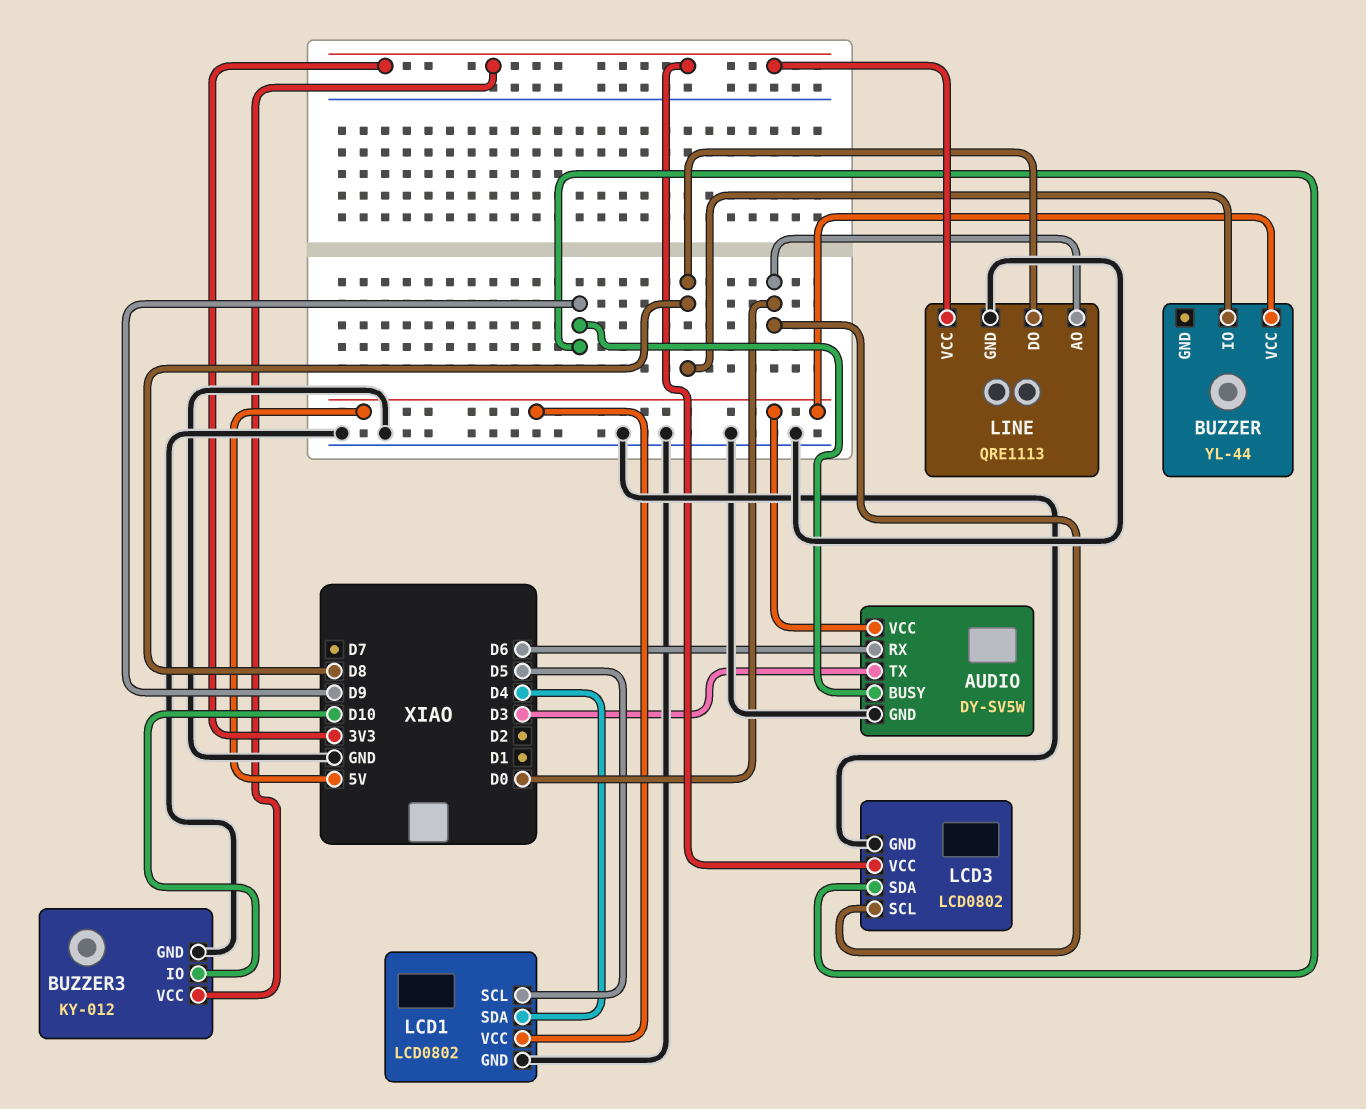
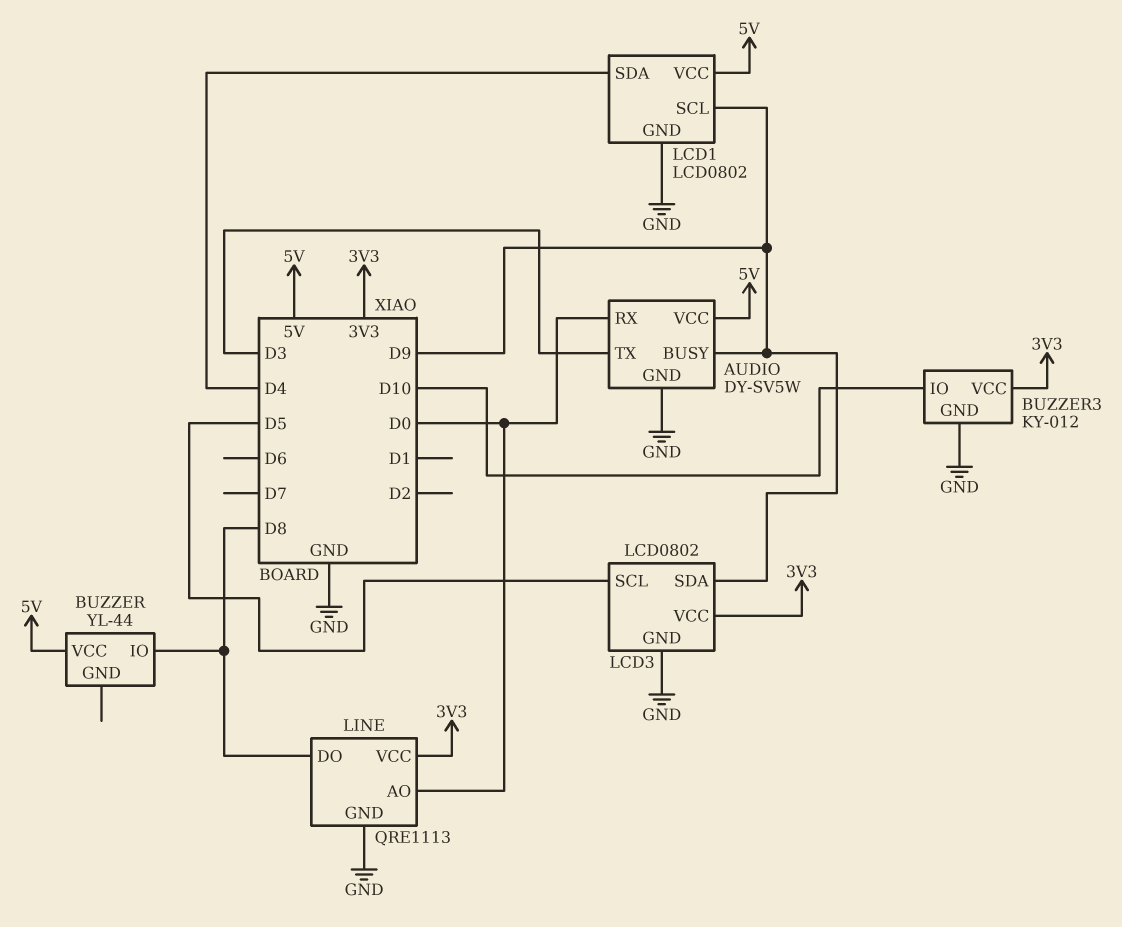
AUDIO pin RX: D6 -> D0
LCD1 pin SCL: D5 -> D9
LCD3 pin SCL: D0 -> D5

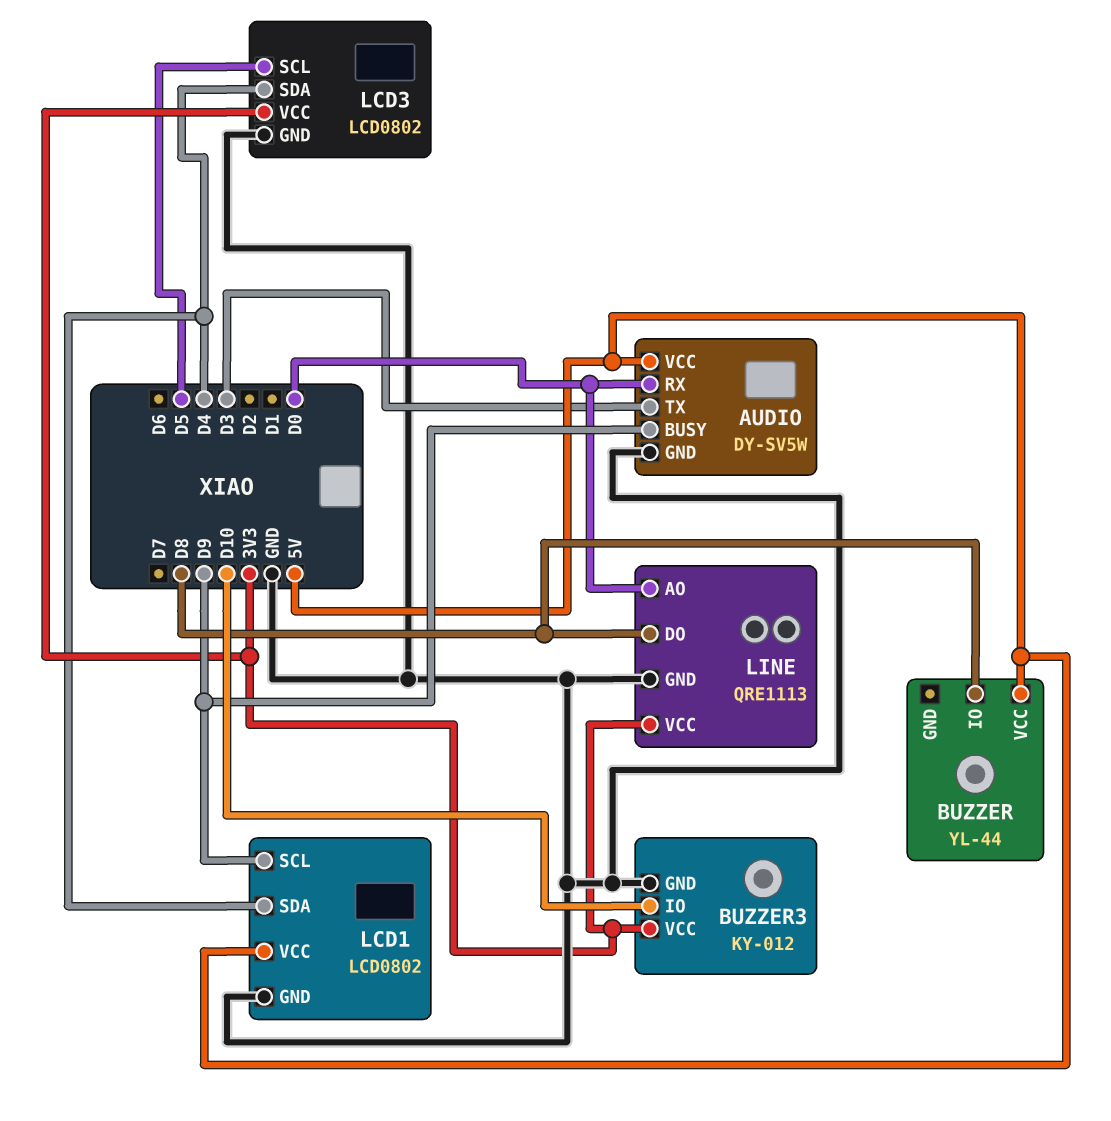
LCD3 pin SDA: D9 -> D4

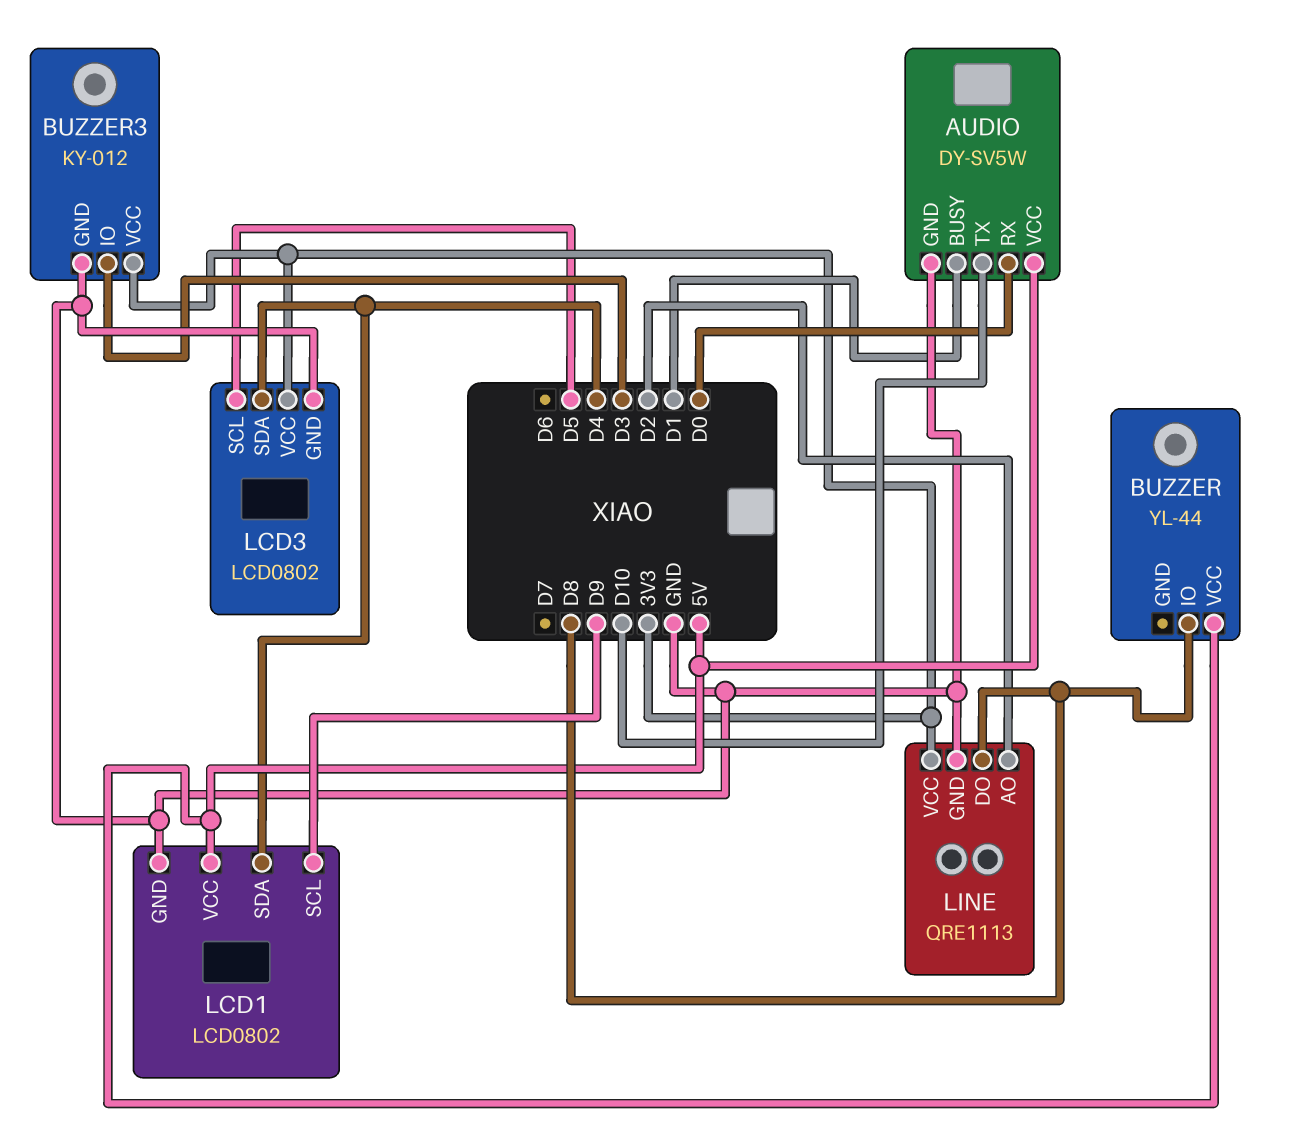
AUDIO pin BUSY: D9 -> D1
AUDIO pin TX: D3 -> D10
BUZZER3 pin IO: D10 -> D3
LINE pin AO: D0 -> D2

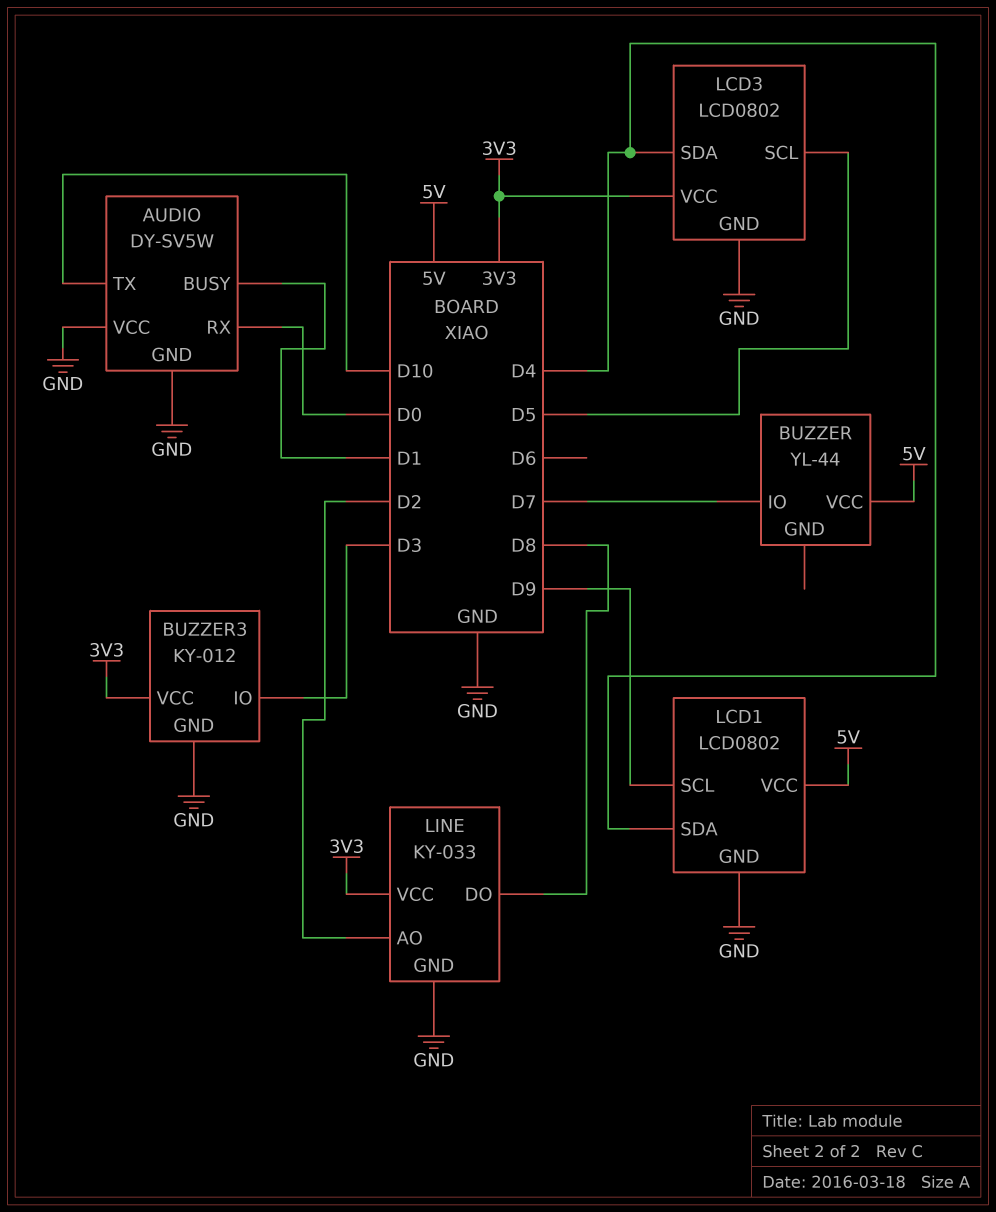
AUDIO pin VCC: 5V -> GND
BUZZER pin IO: D8 -> D7
LINE: QRE1113 -> KY-033

